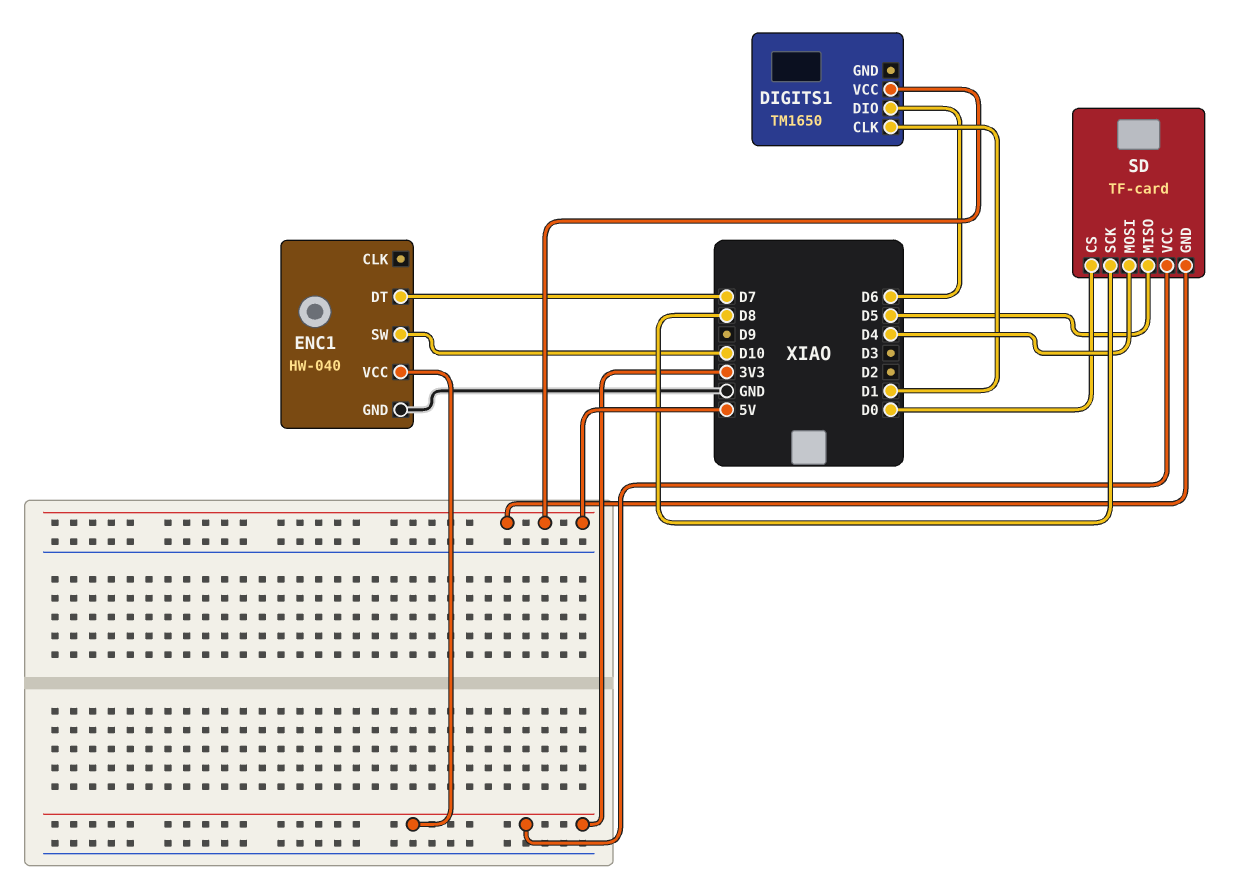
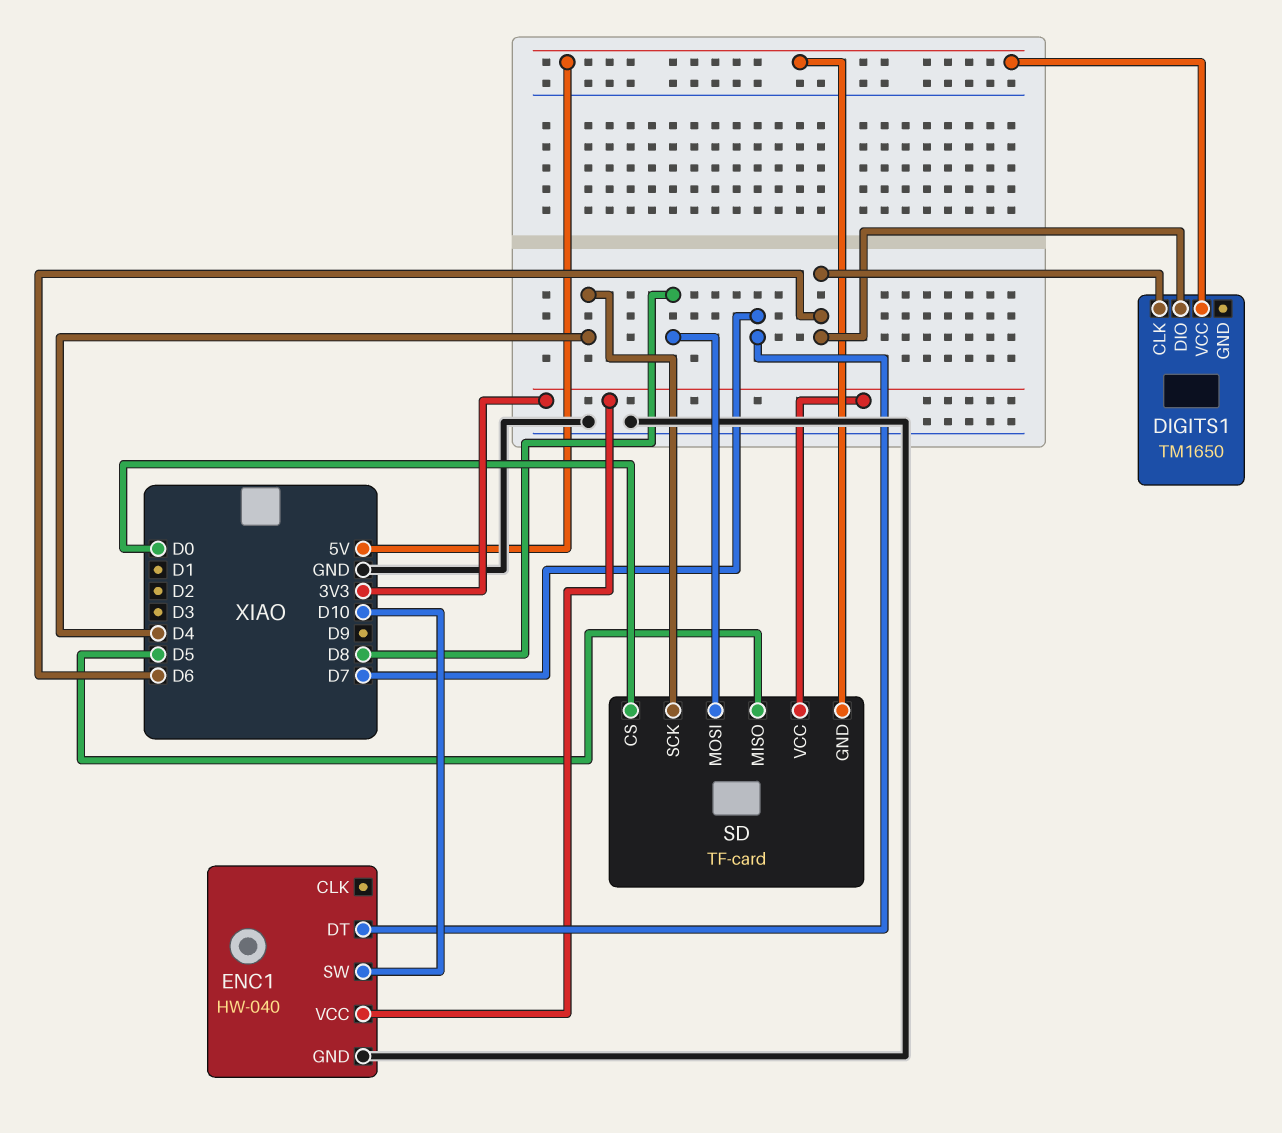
DIGITS1 pin CLK: D1 -> D6
SD pin MOSI: D4 -> D8
SD pin SCK: D8 -> D4

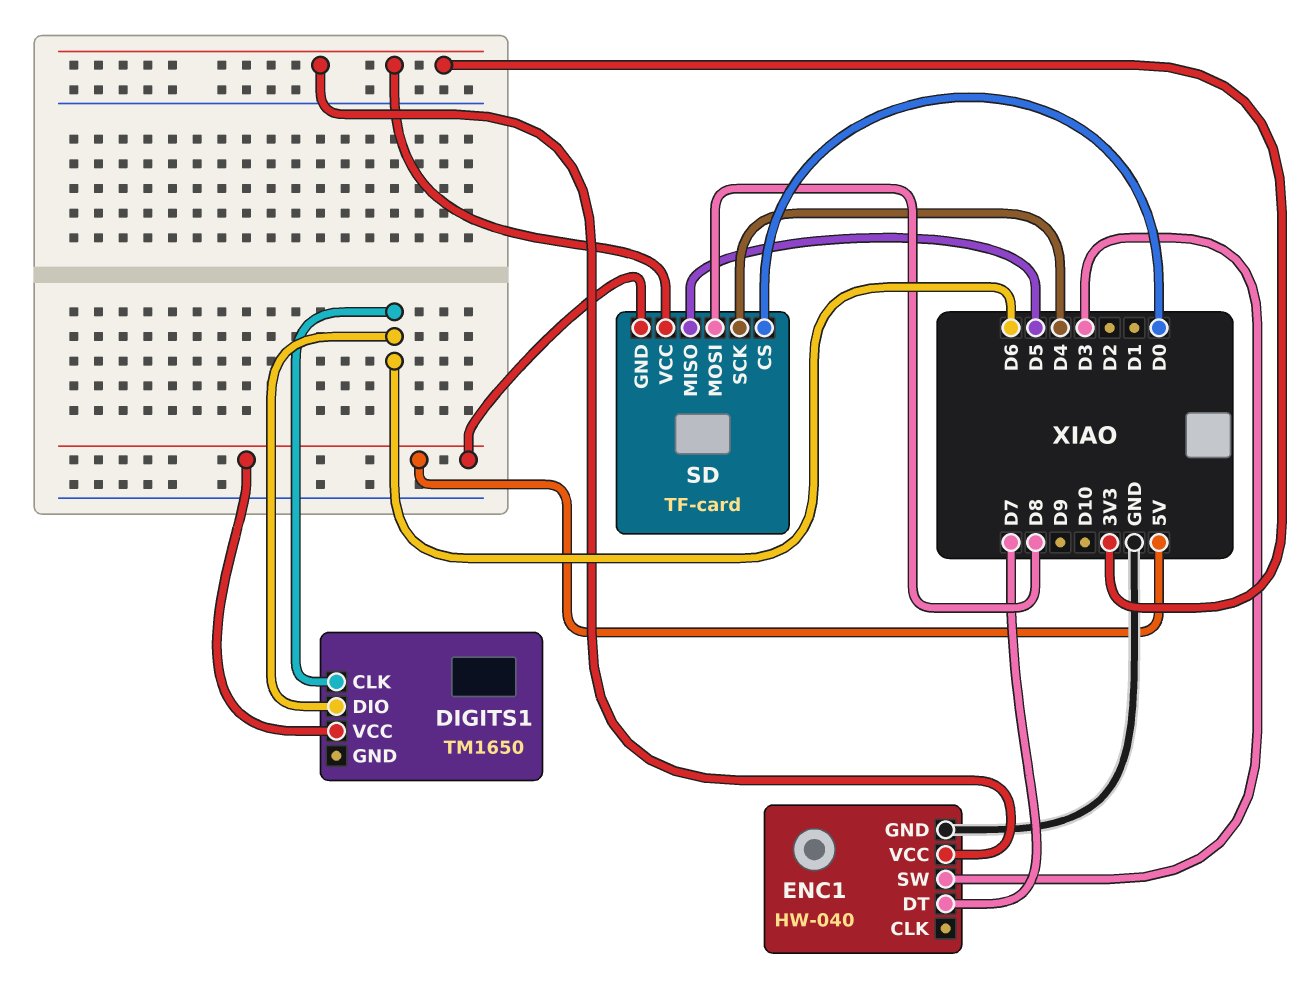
ENC1 pin SW: D10 -> D3

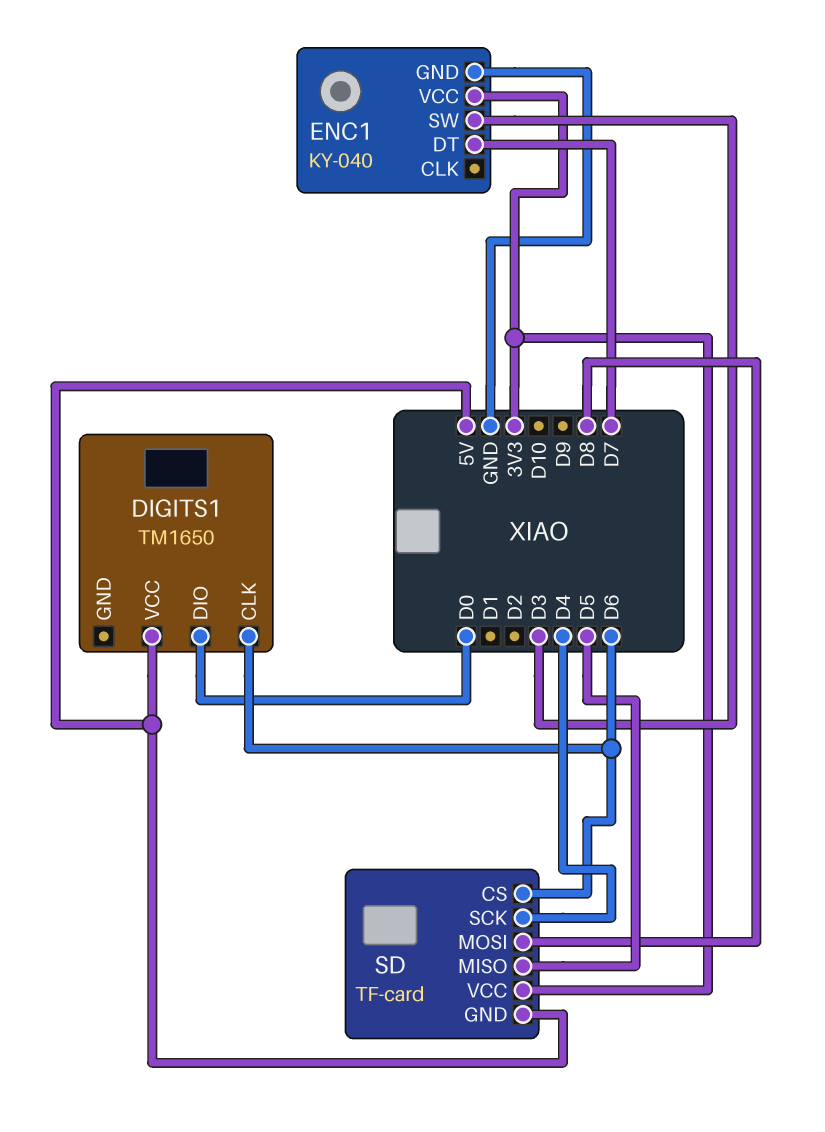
DIGITS1 pin DIO: D6 -> D0
ENC1: HW-040 -> KY-040
SD pin CS: D0 -> D6

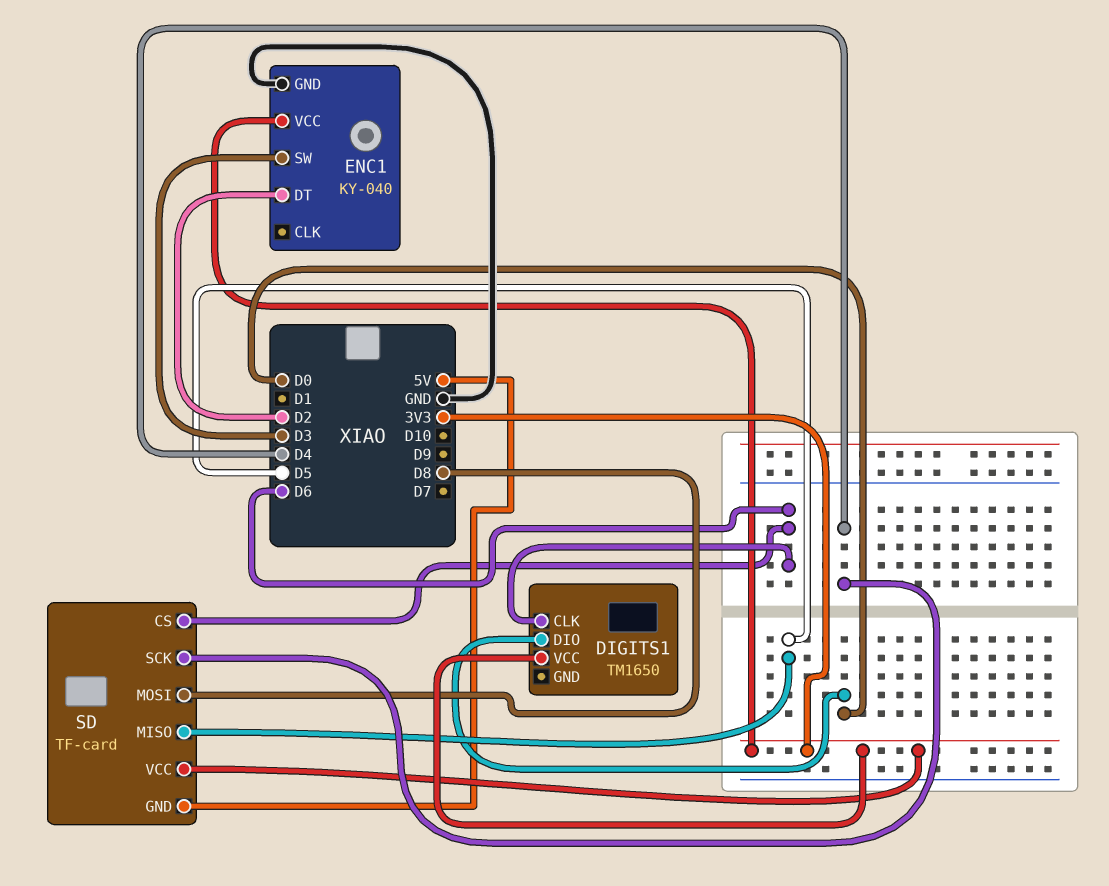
DIGITS1 pin VCC: 5V -> 3V3
ENC1 pin DT: D7 -> D2

